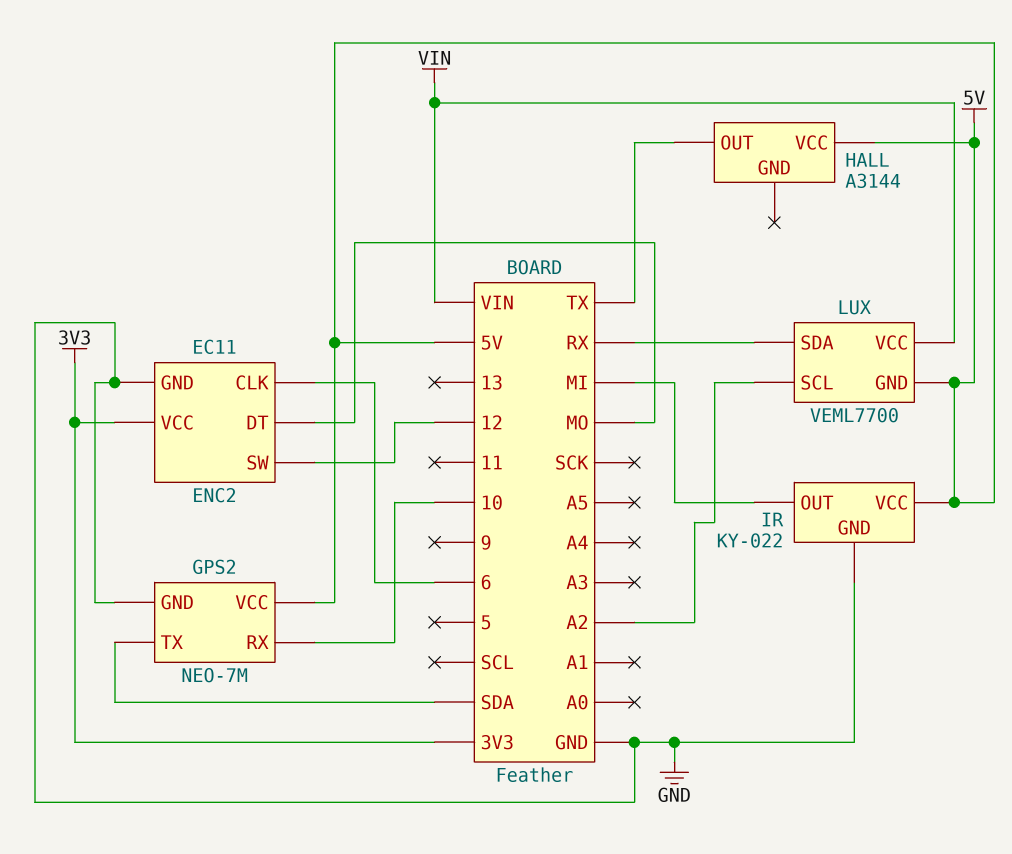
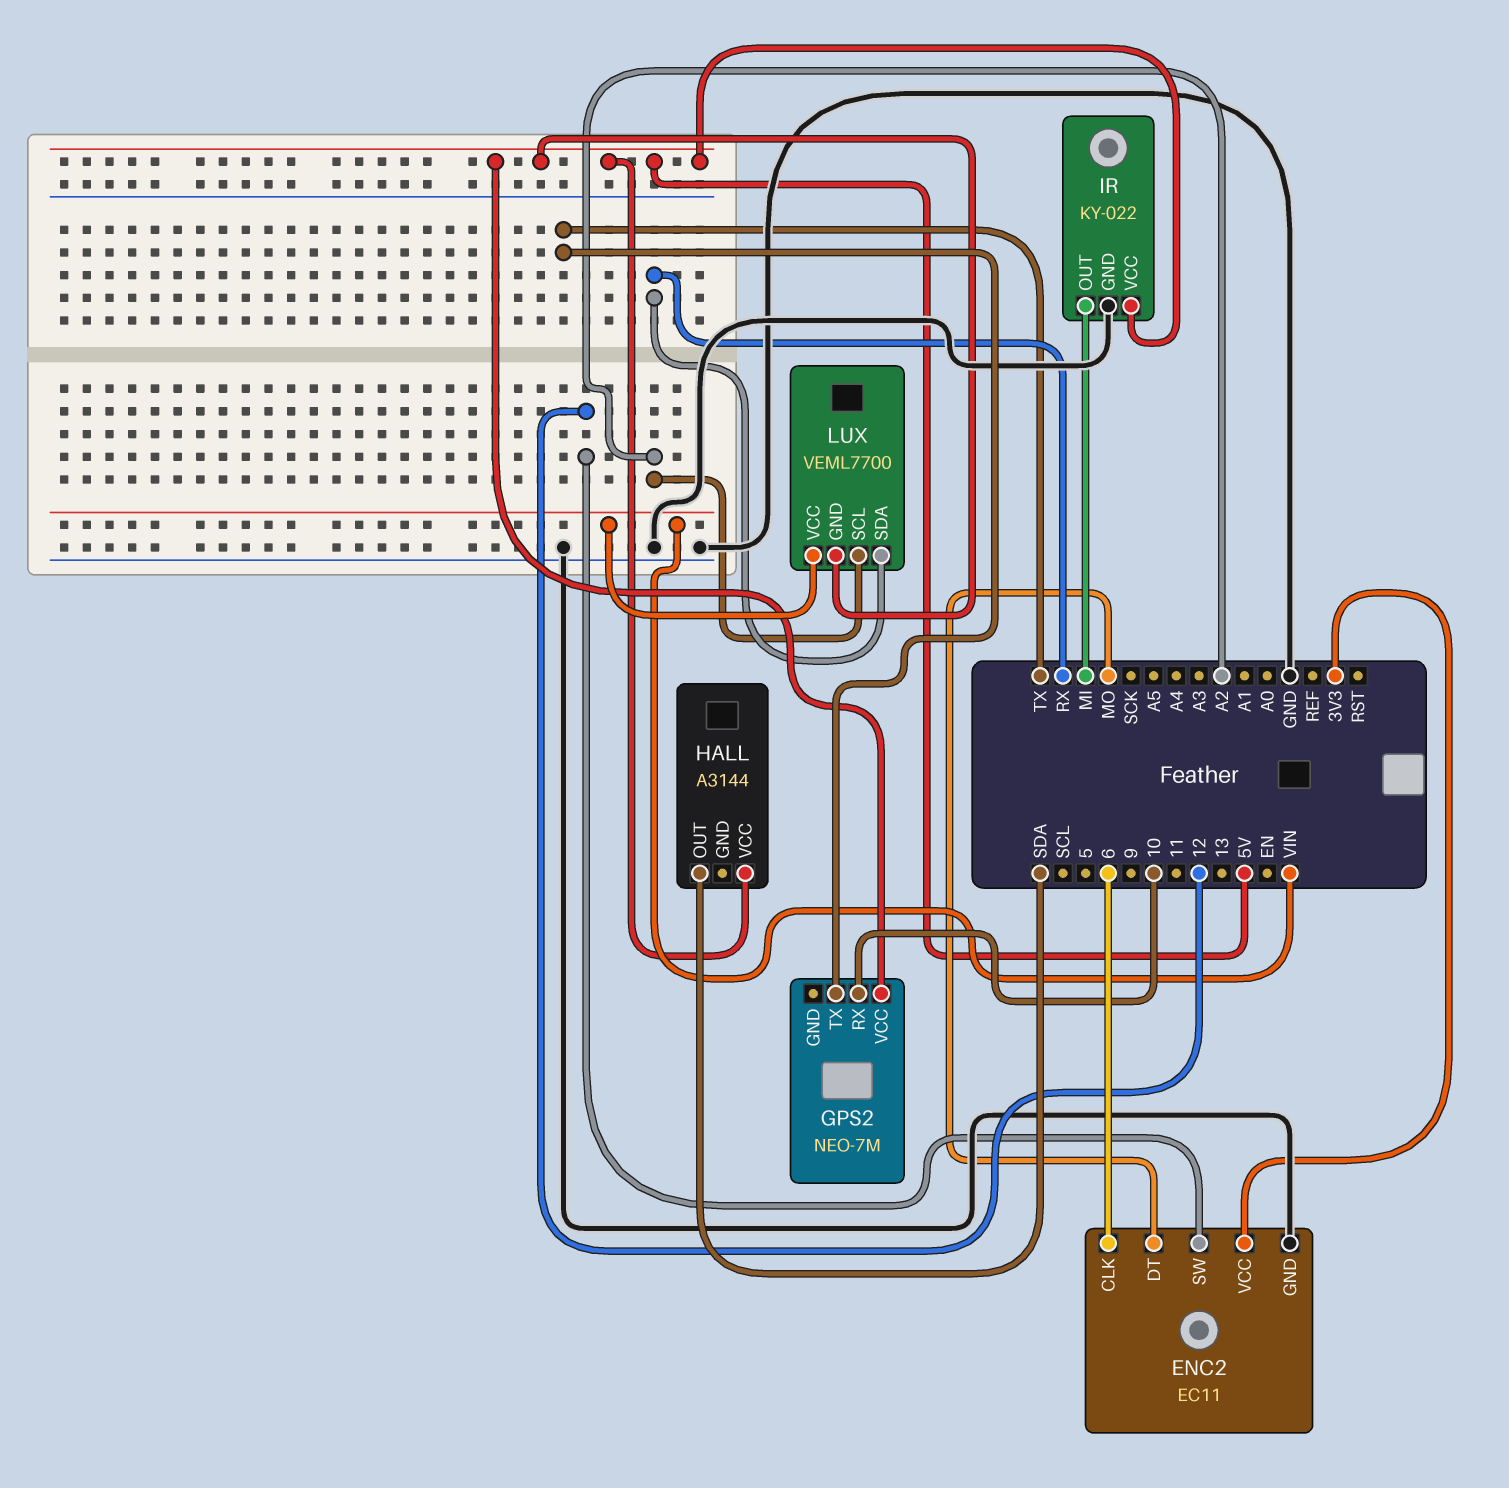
GPS2 pin GND: GND -> none
GPS2 pin TX: SDA -> TX
HALL pin OUT: TX -> SDA

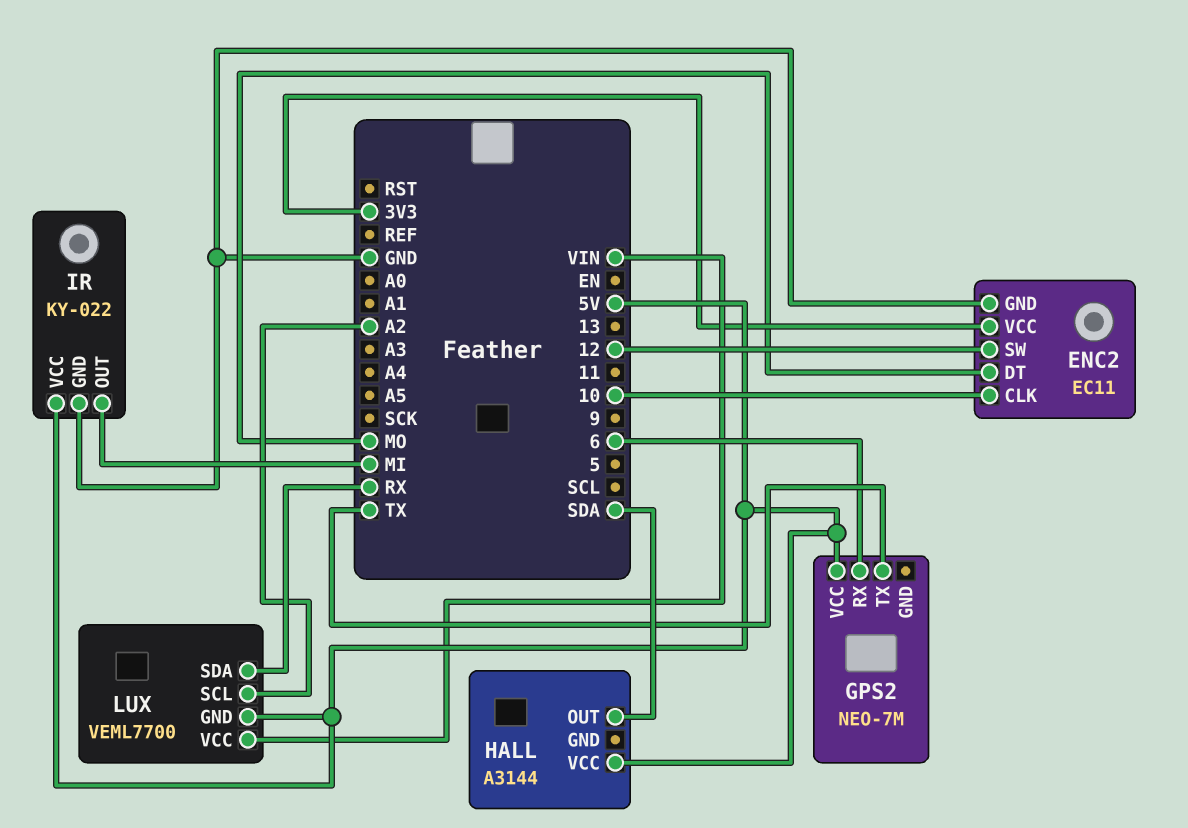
ENC2 pin CLK: 6 -> 10
GPS2 pin RX: 10 -> 6

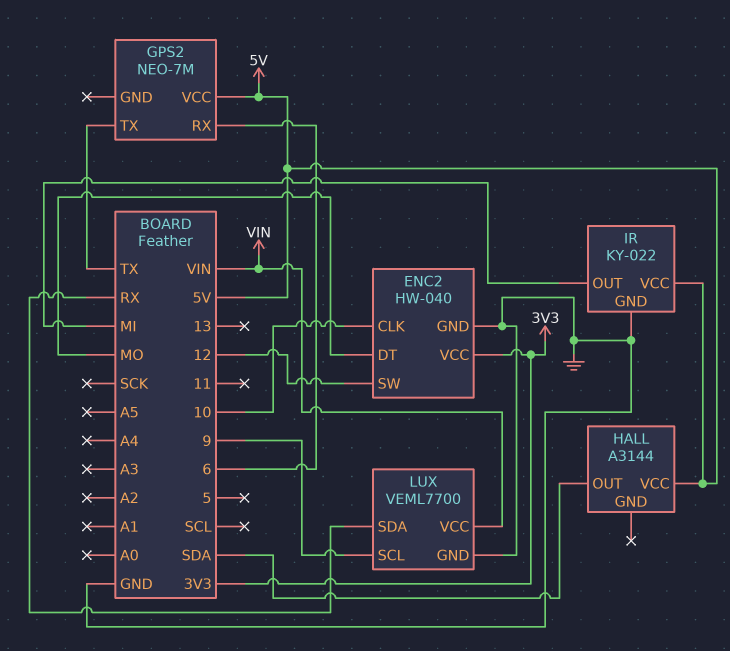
ENC2: EC11 -> HW-040
LUX pin GND: 5V -> GND
LUX pin SCL: A2 -> 9

